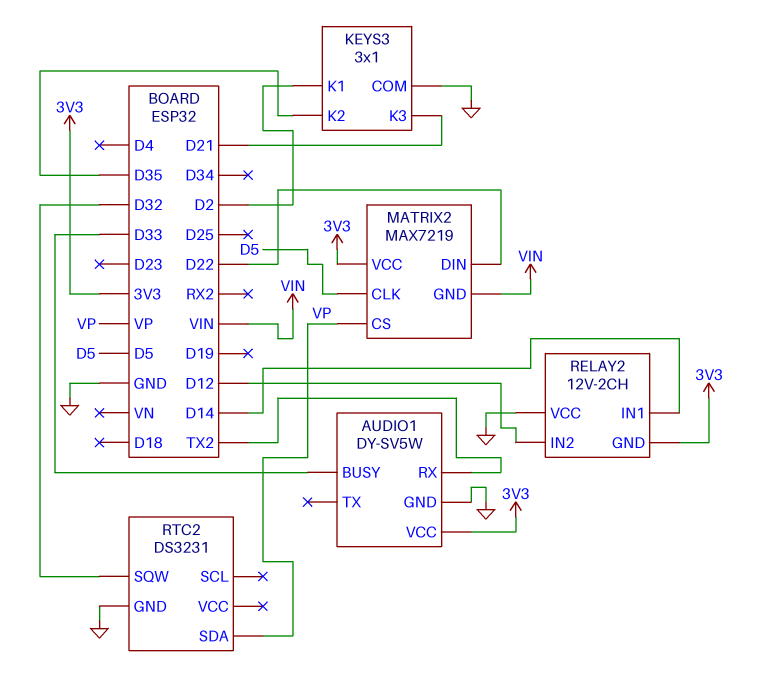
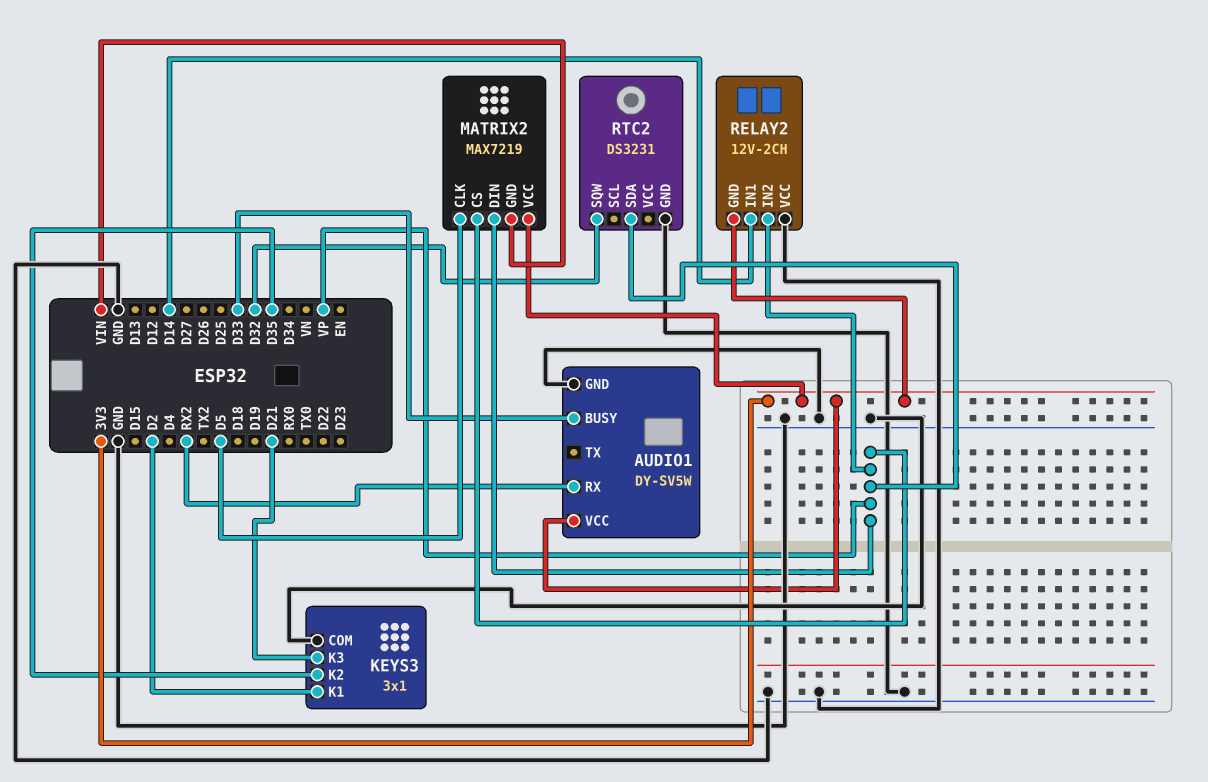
AUDIO1 pin RX: TX2 -> RX2
MATRIX2 pin DIN: D22 -> VP
RELAY2 pin IN2: D12 -> VP

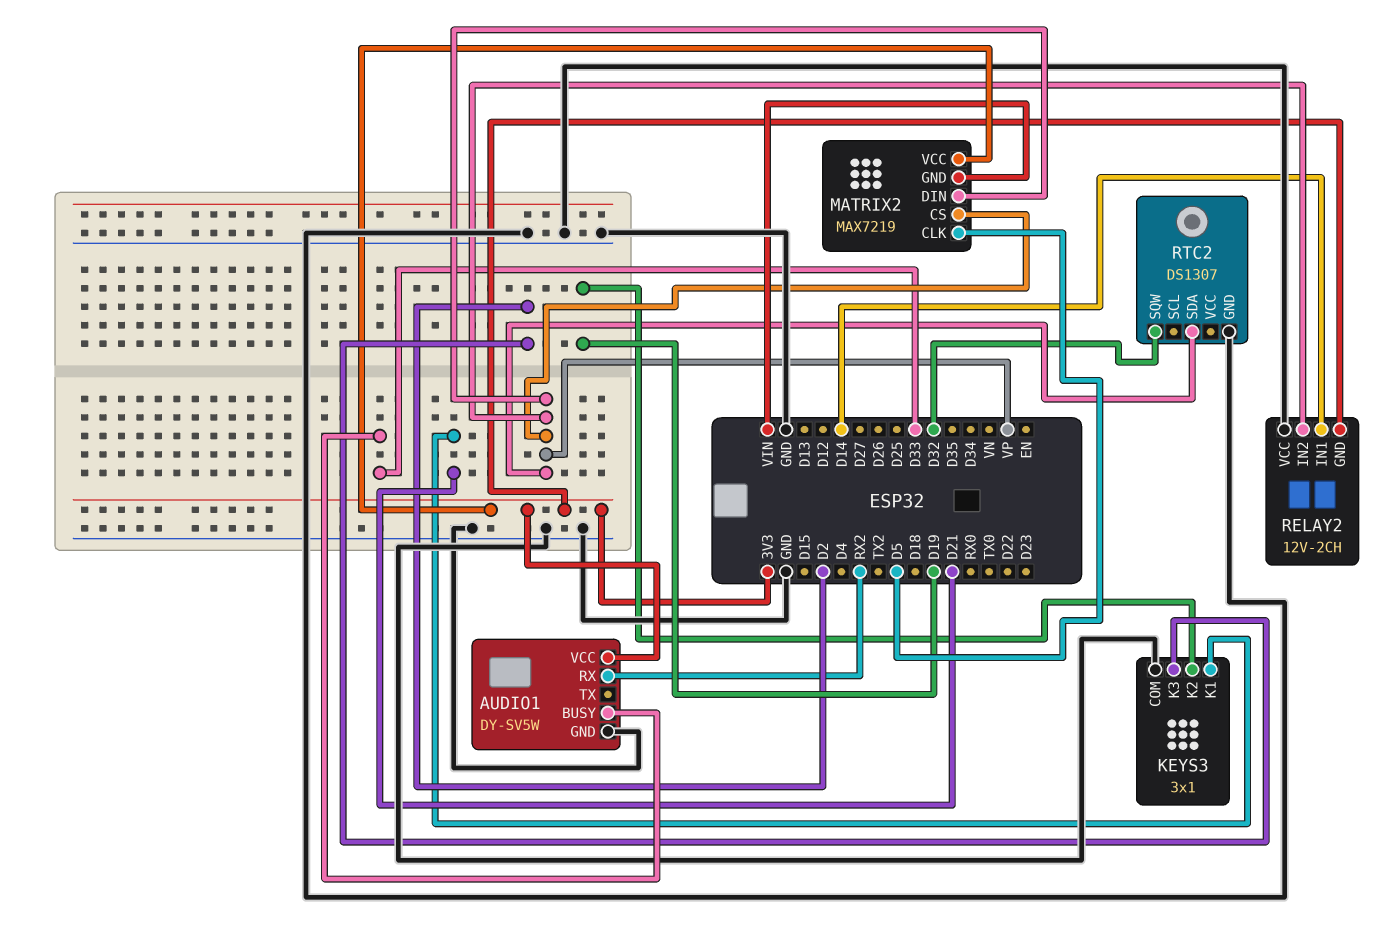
KEYS3 pin K1: D2 -> D21
KEYS3 pin K2: D35 -> D19
KEYS3 pin K3: D21 -> D2
RTC2: DS3231 -> DS1307

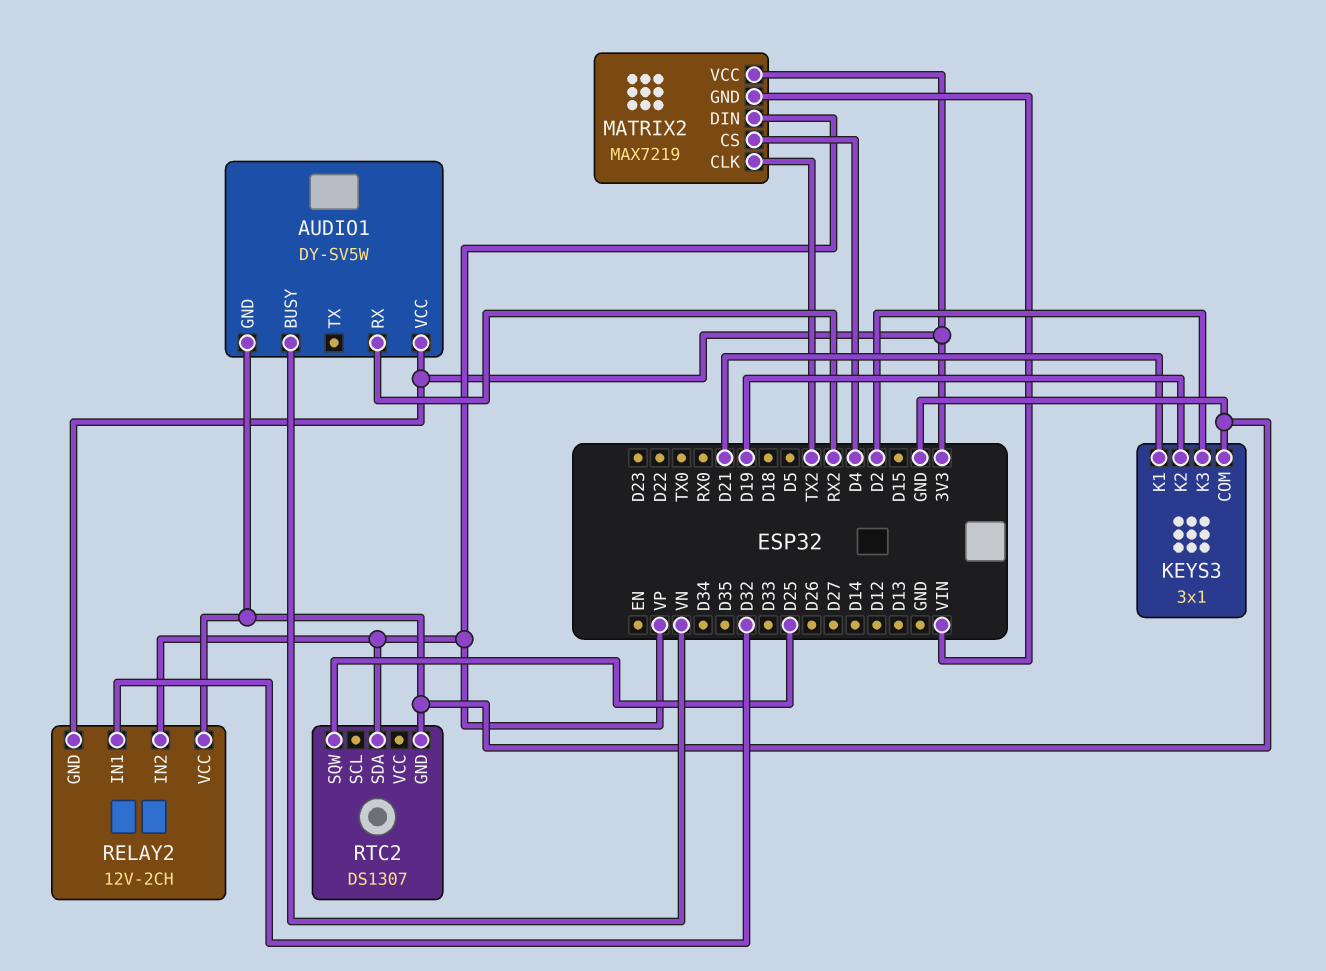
AUDIO1 pin BUSY: D33 -> VN
MATRIX2 pin CLK: D5 -> TX2
MATRIX2 pin CS: VP -> D4
RELAY2 pin IN1: D14 -> D32
RTC2 pin SQW: D32 -> D25

